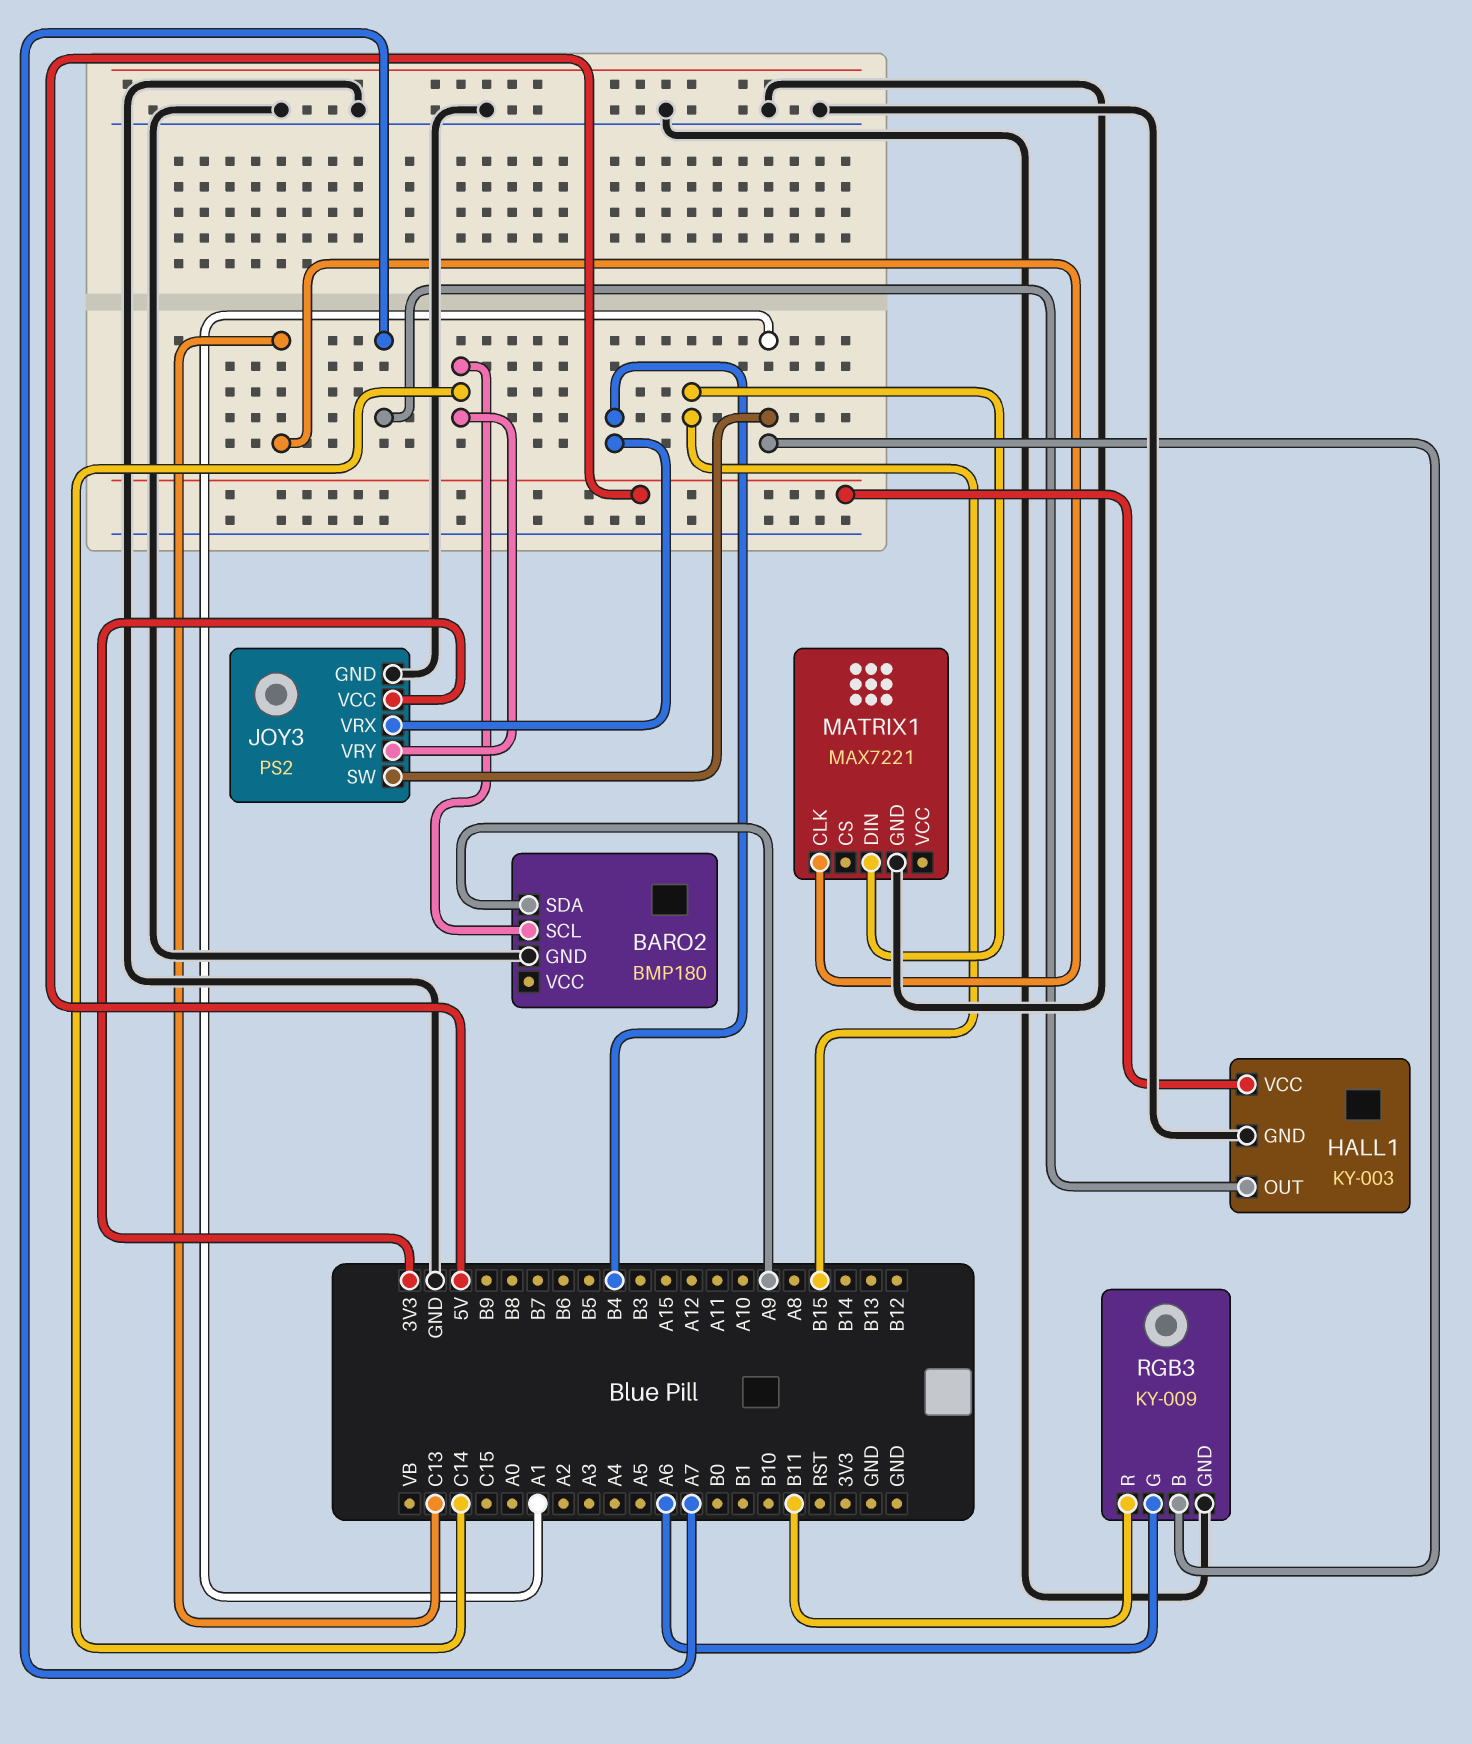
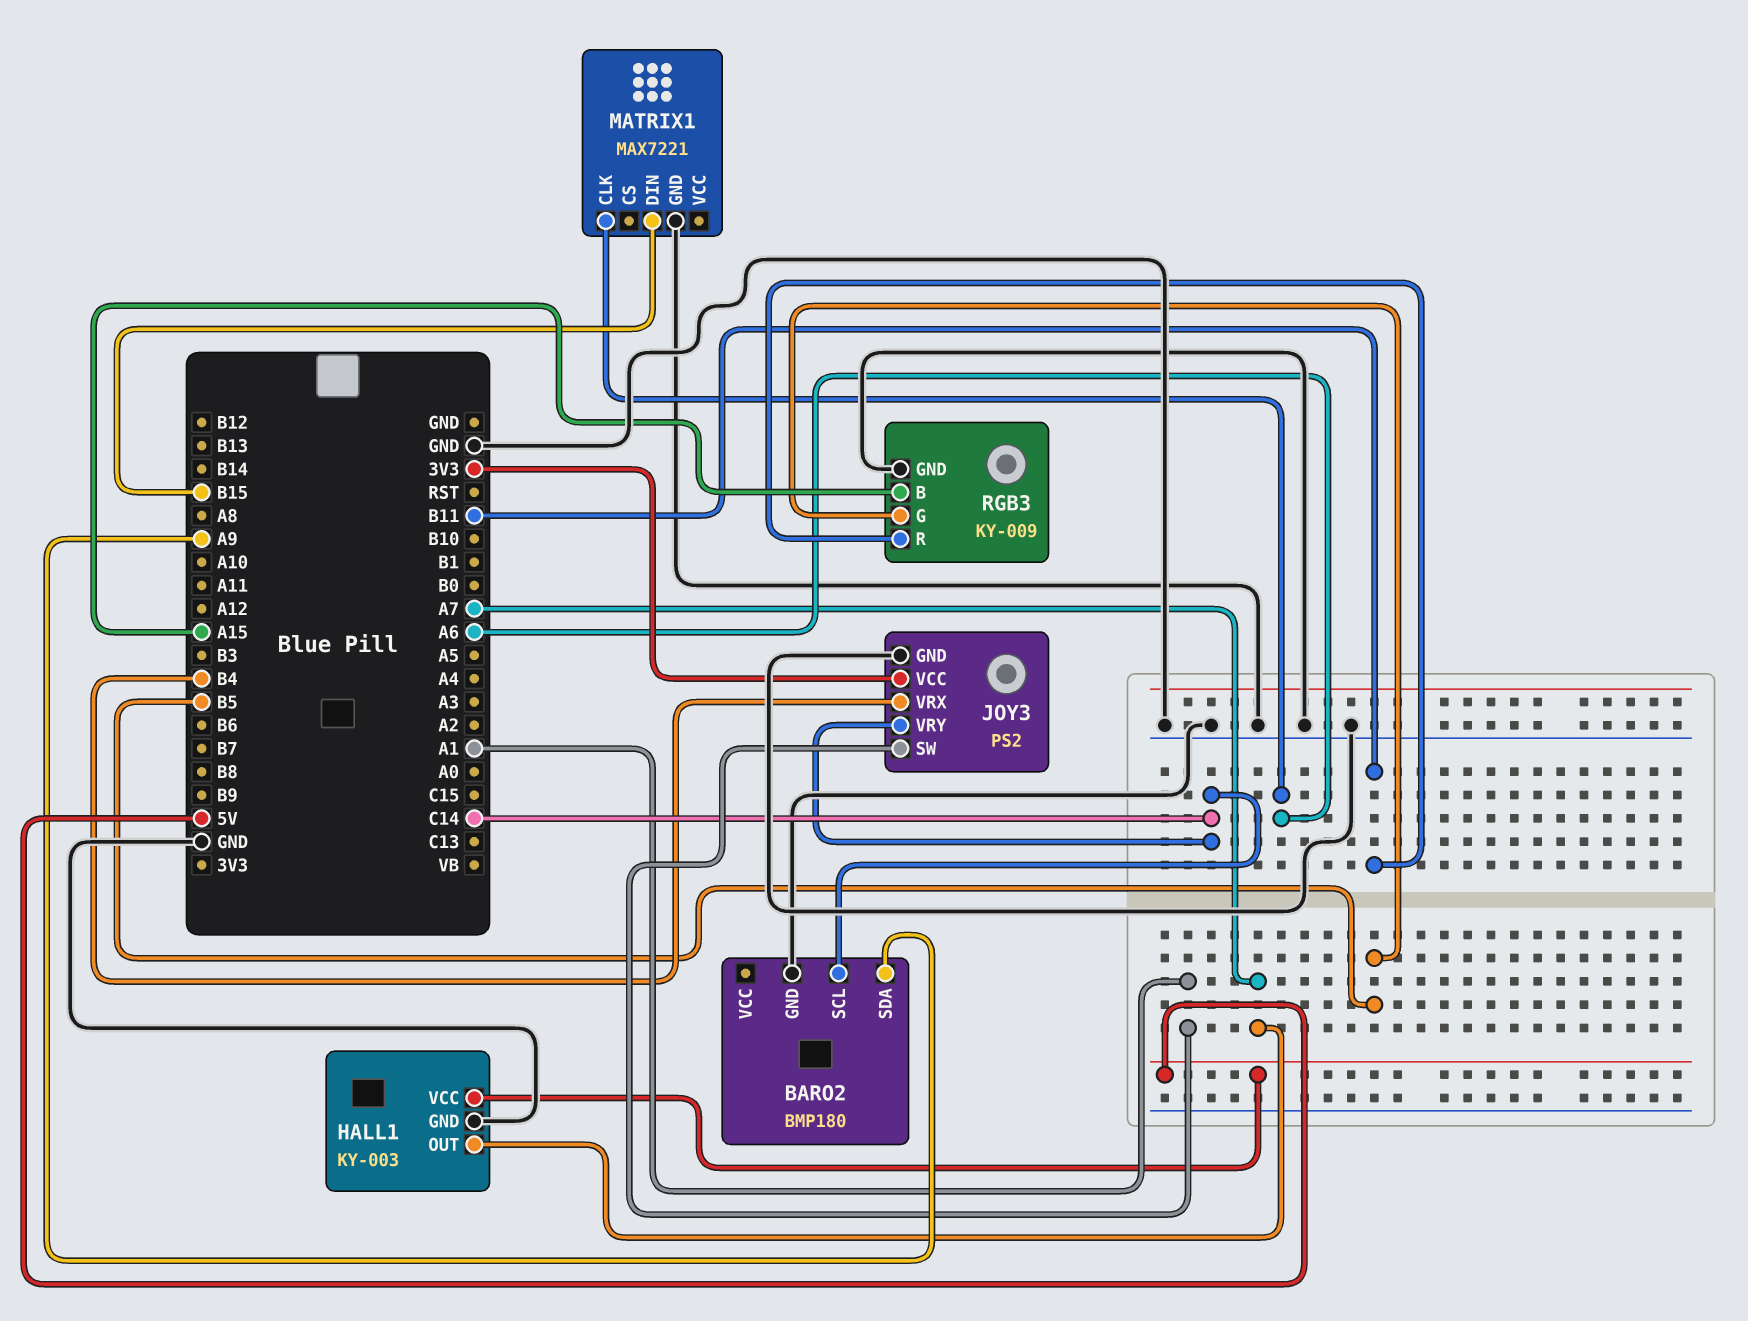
MATRIX1 pin CLK: C13 -> A6
RGB3 pin B: A1 -> A15
RGB3 pin G: A6 -> B5

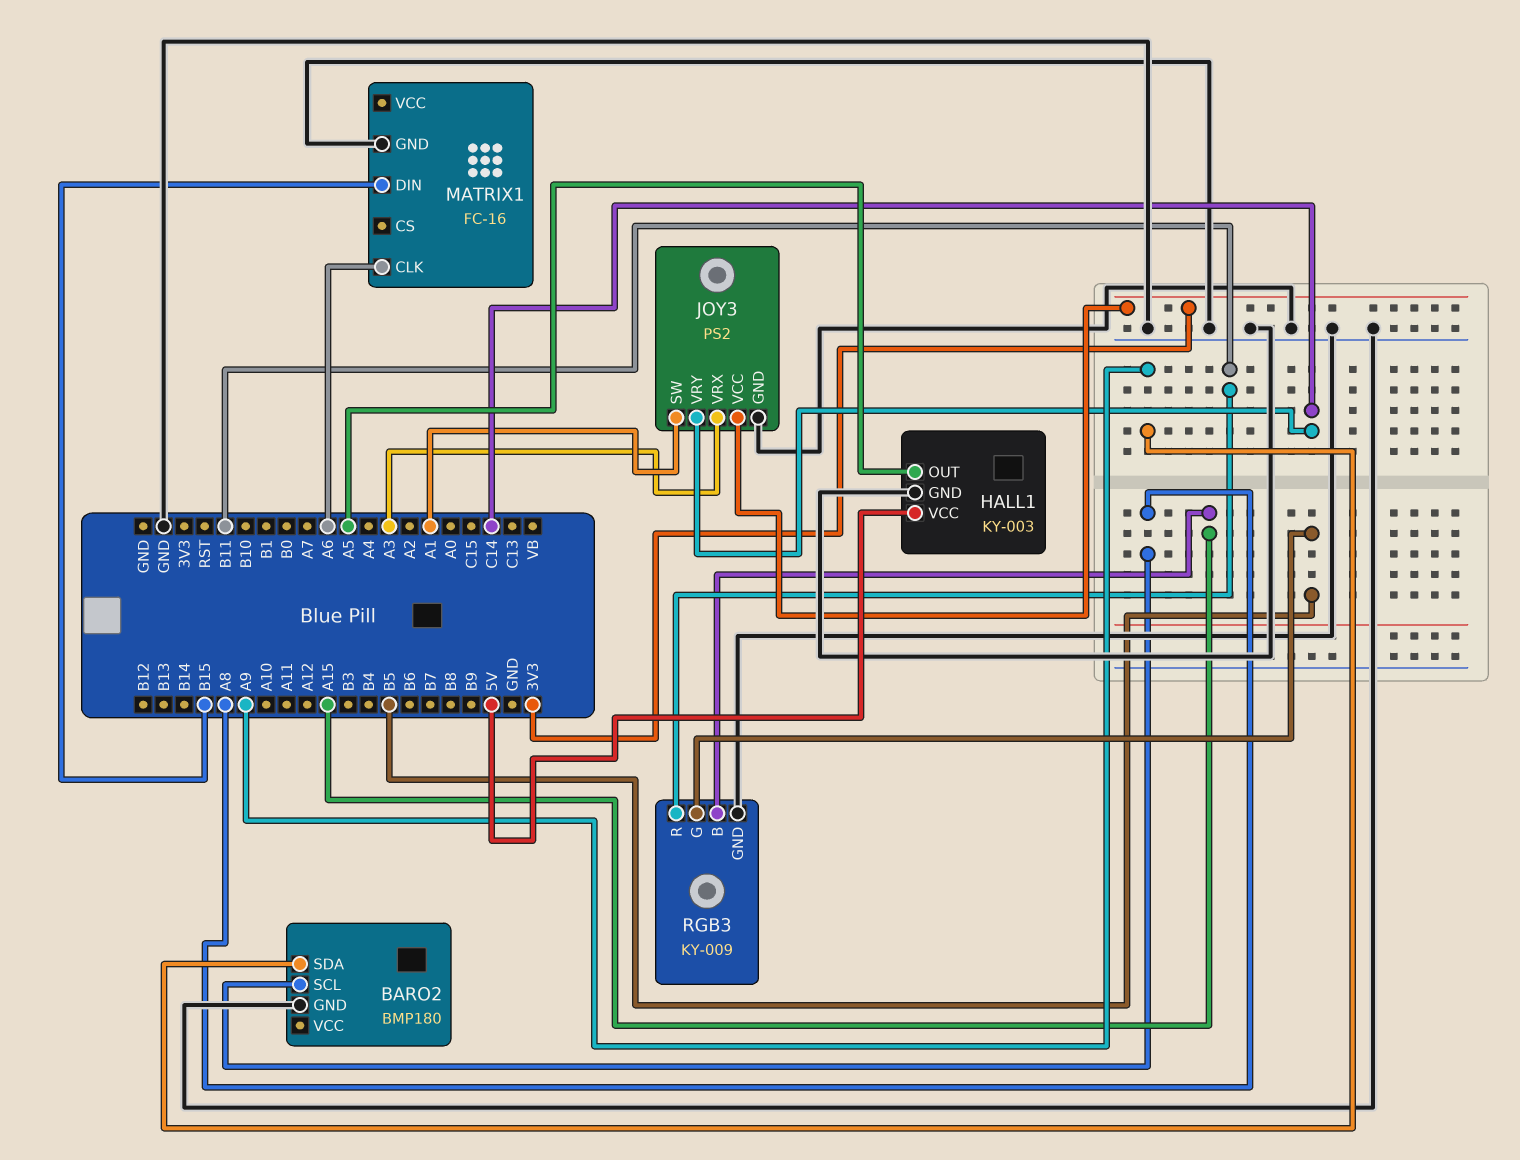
BARO2 pin SCL: C14 -> A8
HALL1 pin OUT: A7 -> A5
JOY3 pin VRX: B4 -> A3
MATRIX1: MAX7221 -> FC-16

